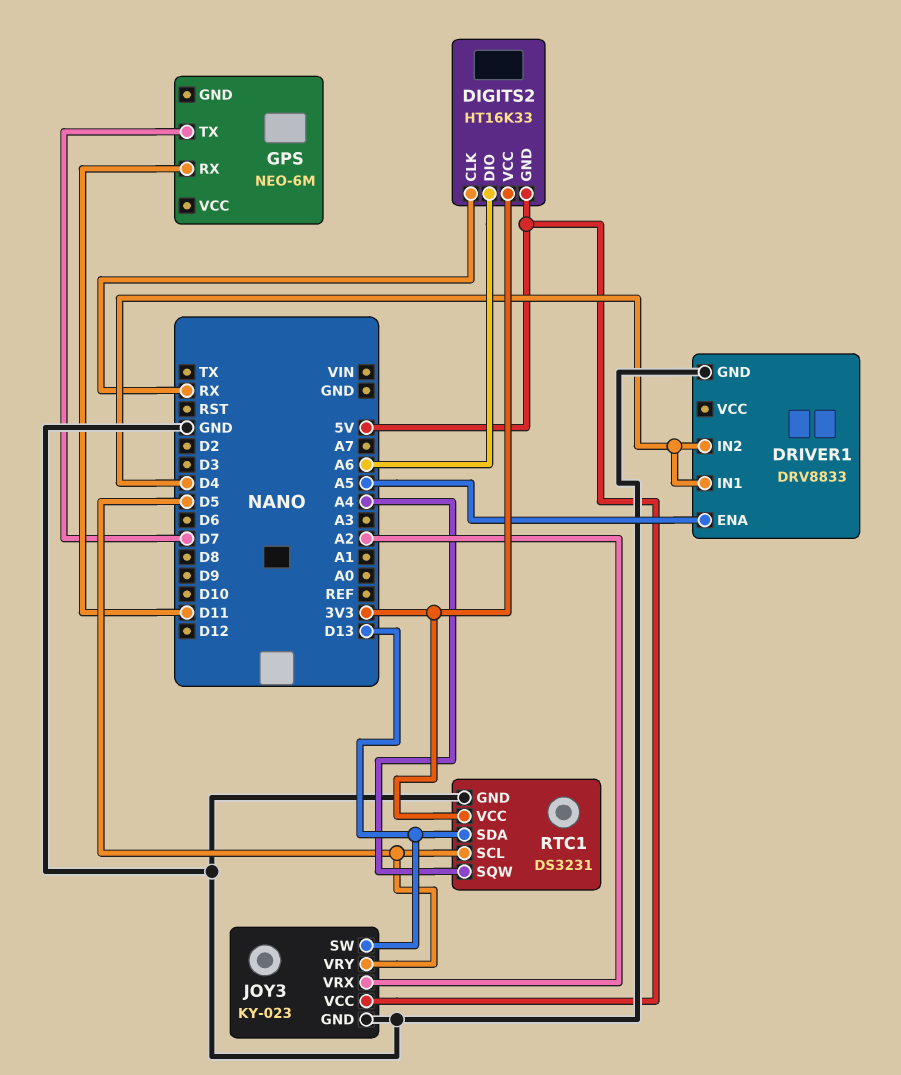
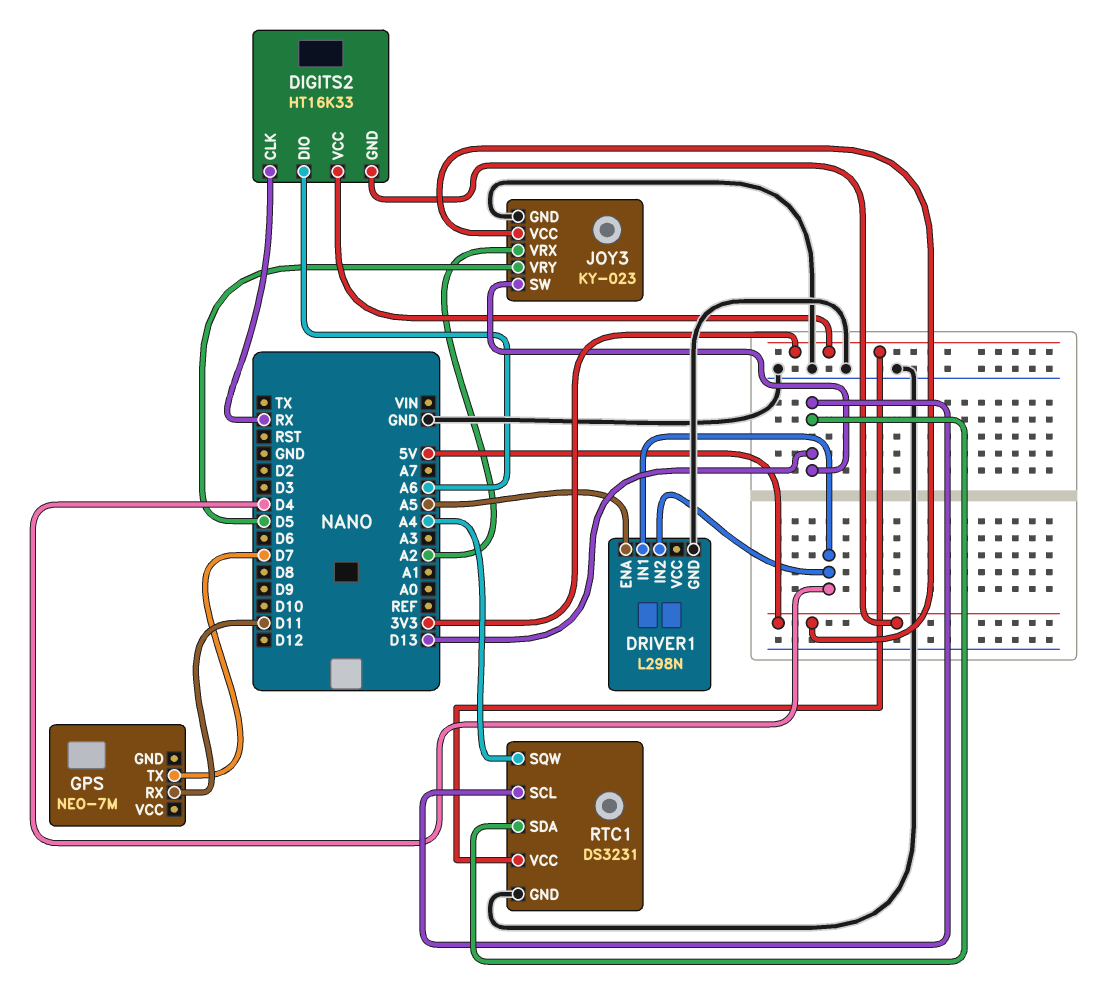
DRIVER1: DRV8833 -> L298N
GPS: NEO-6M -> NEO-7M
RTC1 pin SCL: D5 -> D13

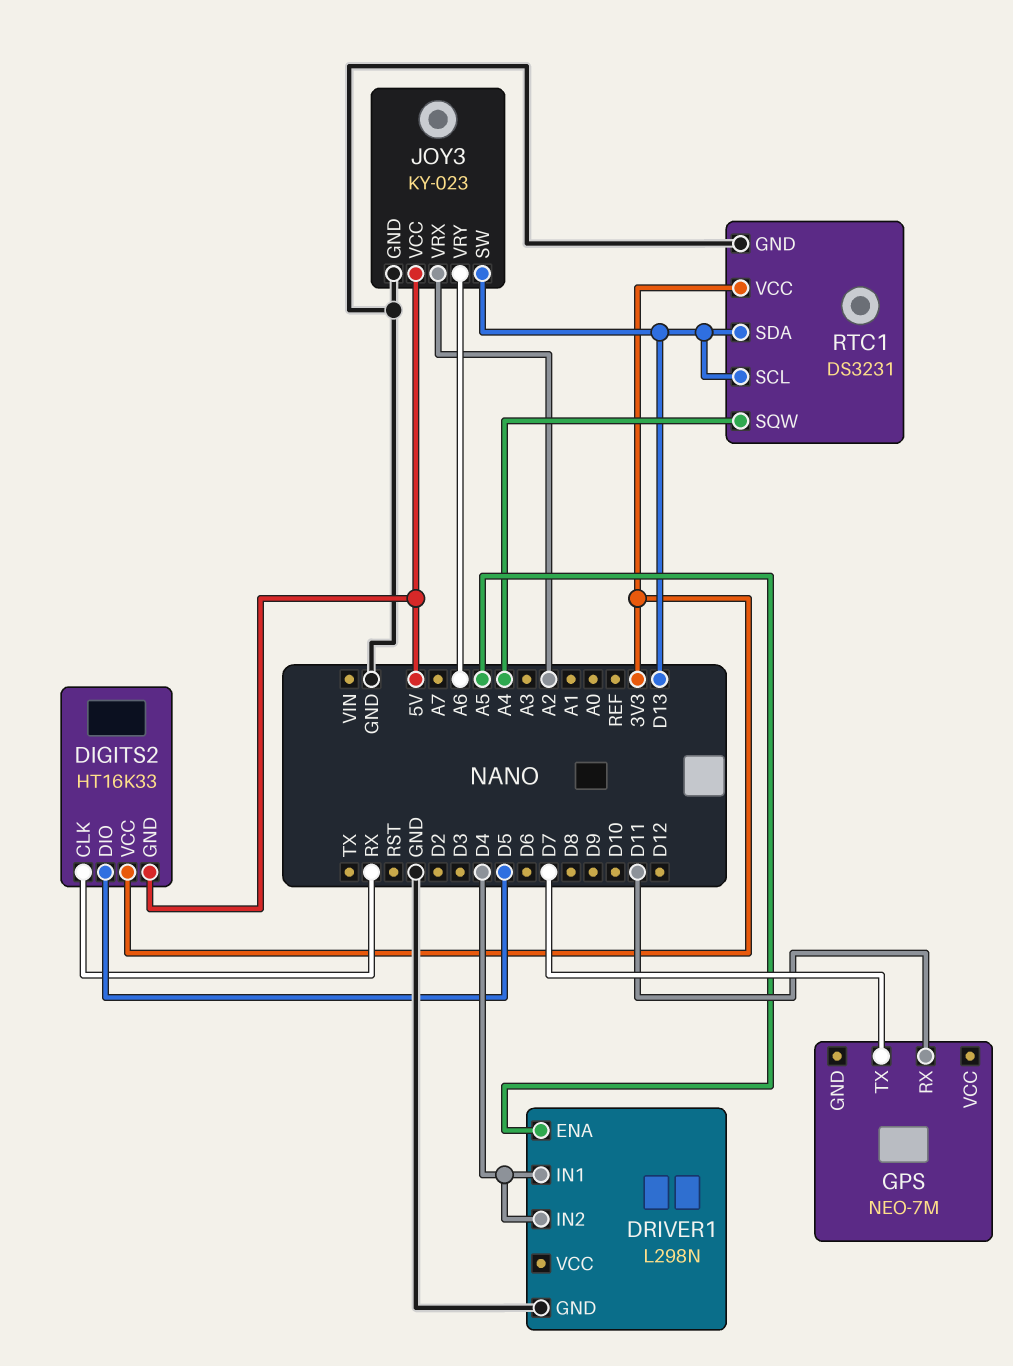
DIGITS2 pin DIO: A6 -> D5
JOY3 pin VRY: D5 -> A6

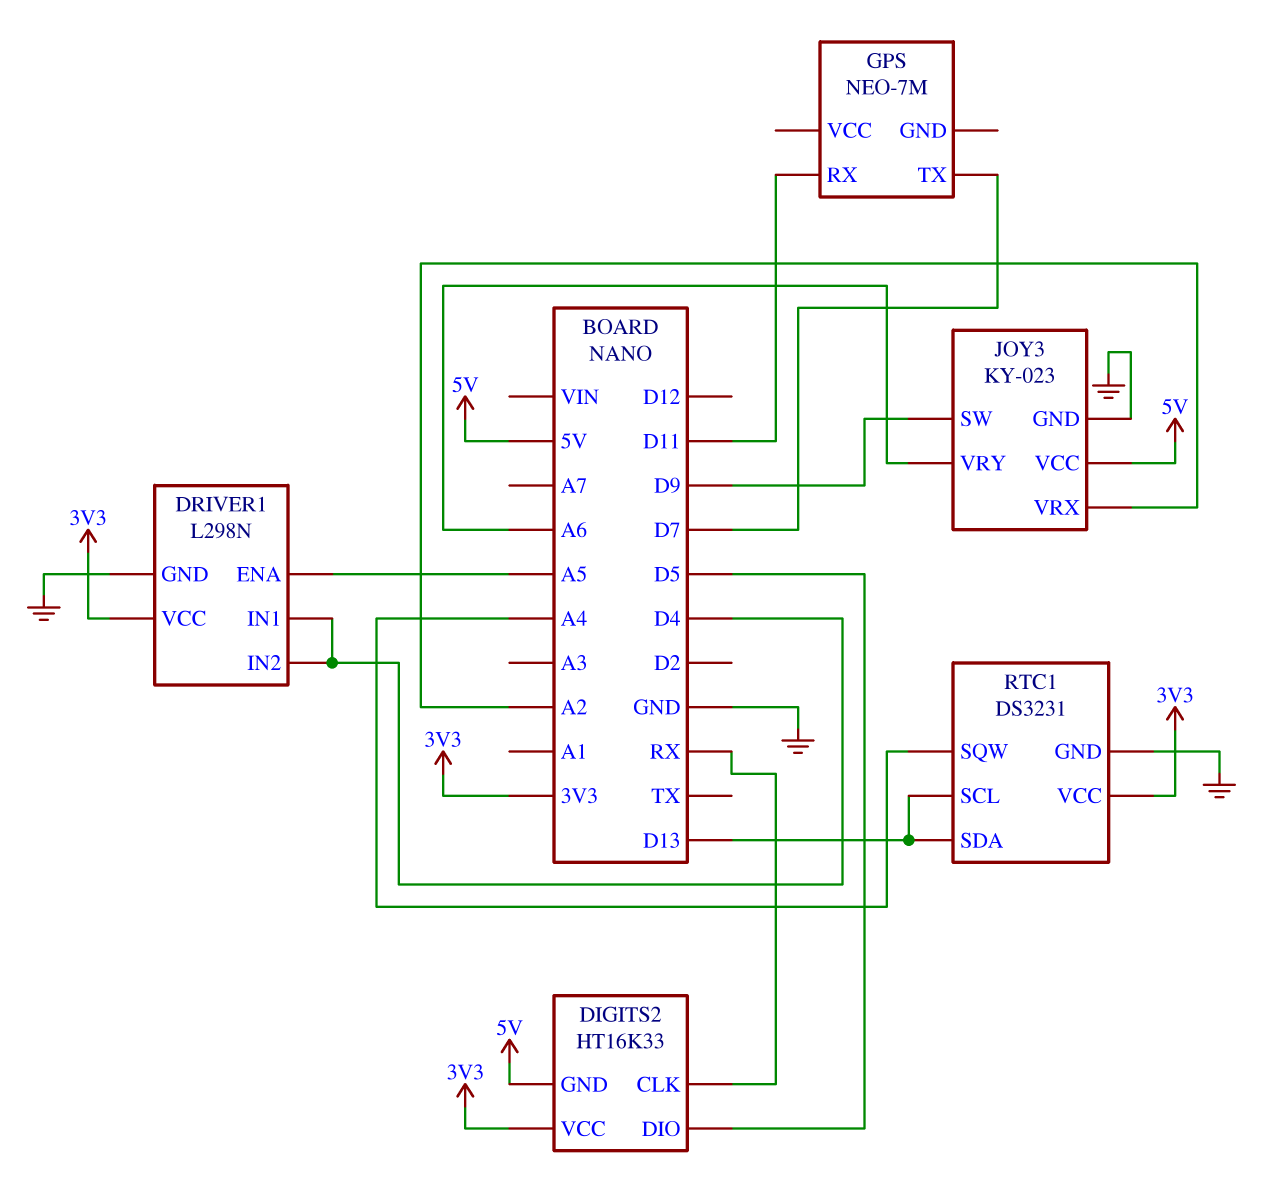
DRIVER1 pin VCC: none -> 3V3
JOY3 pin SW: D13 -> D9

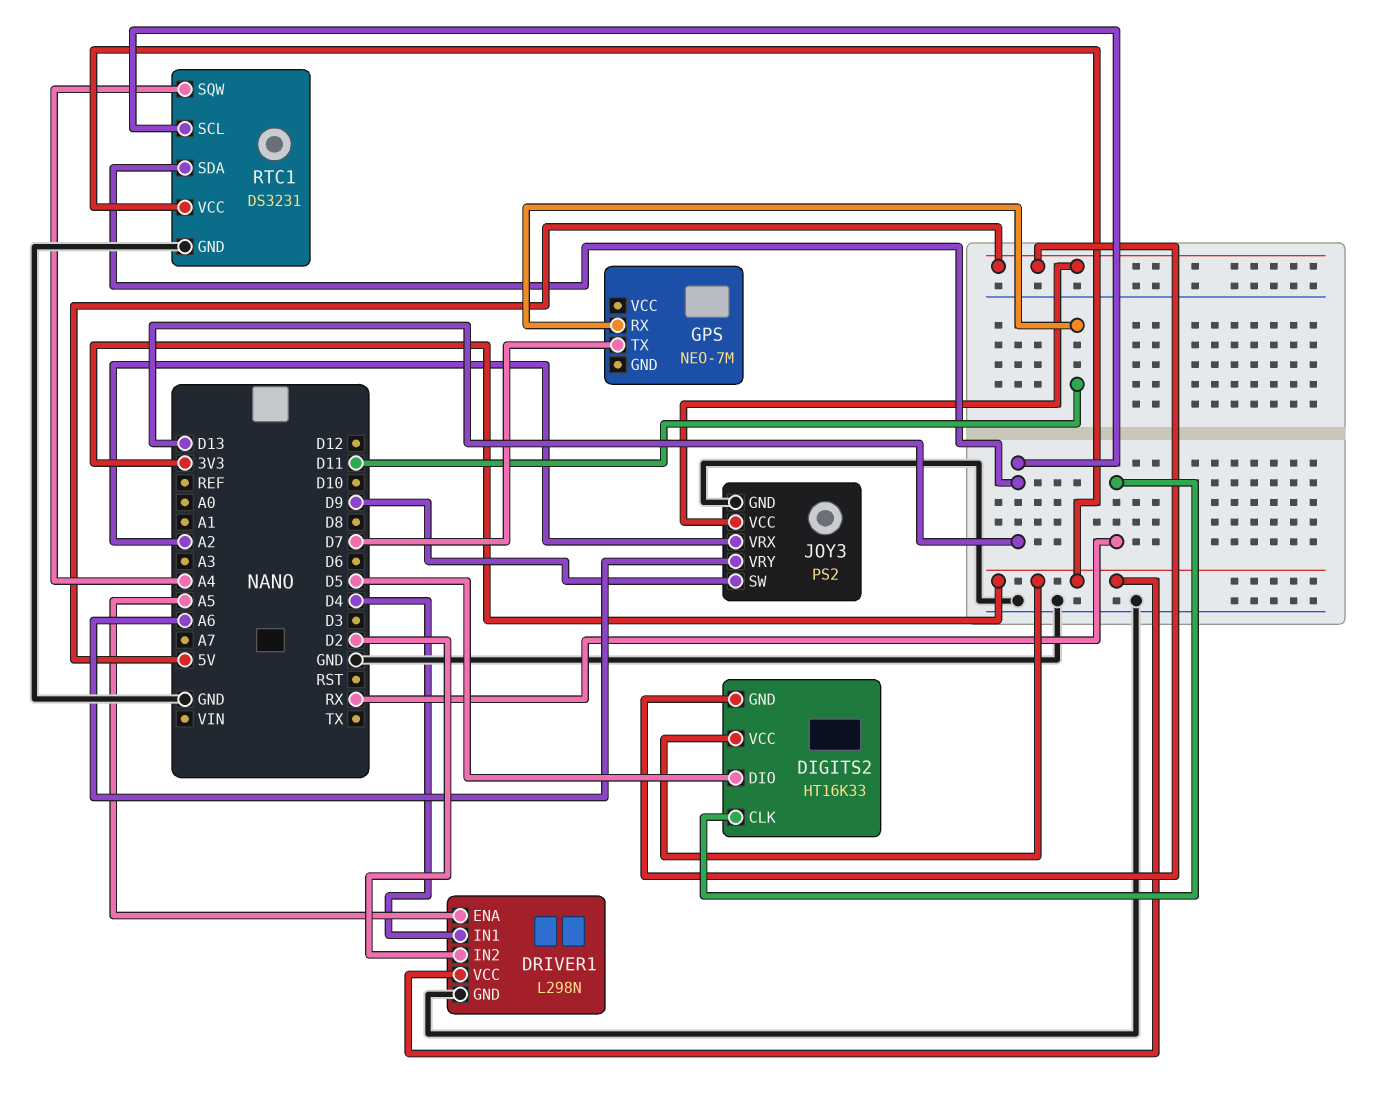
DRIVER1 pin IN2: D4 -> D2
JOY3: KY-023 -> PS2

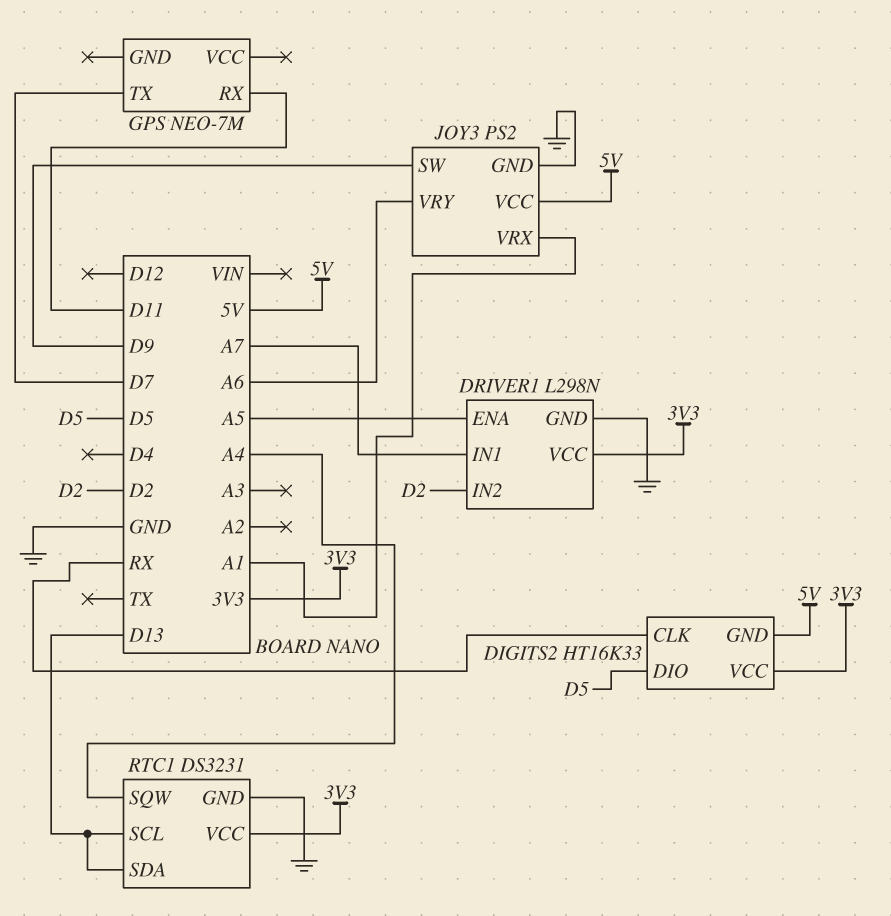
DRIVER1 pin IN1: D4 -> A7
JOY3 pin VRX: A2 -> A1

